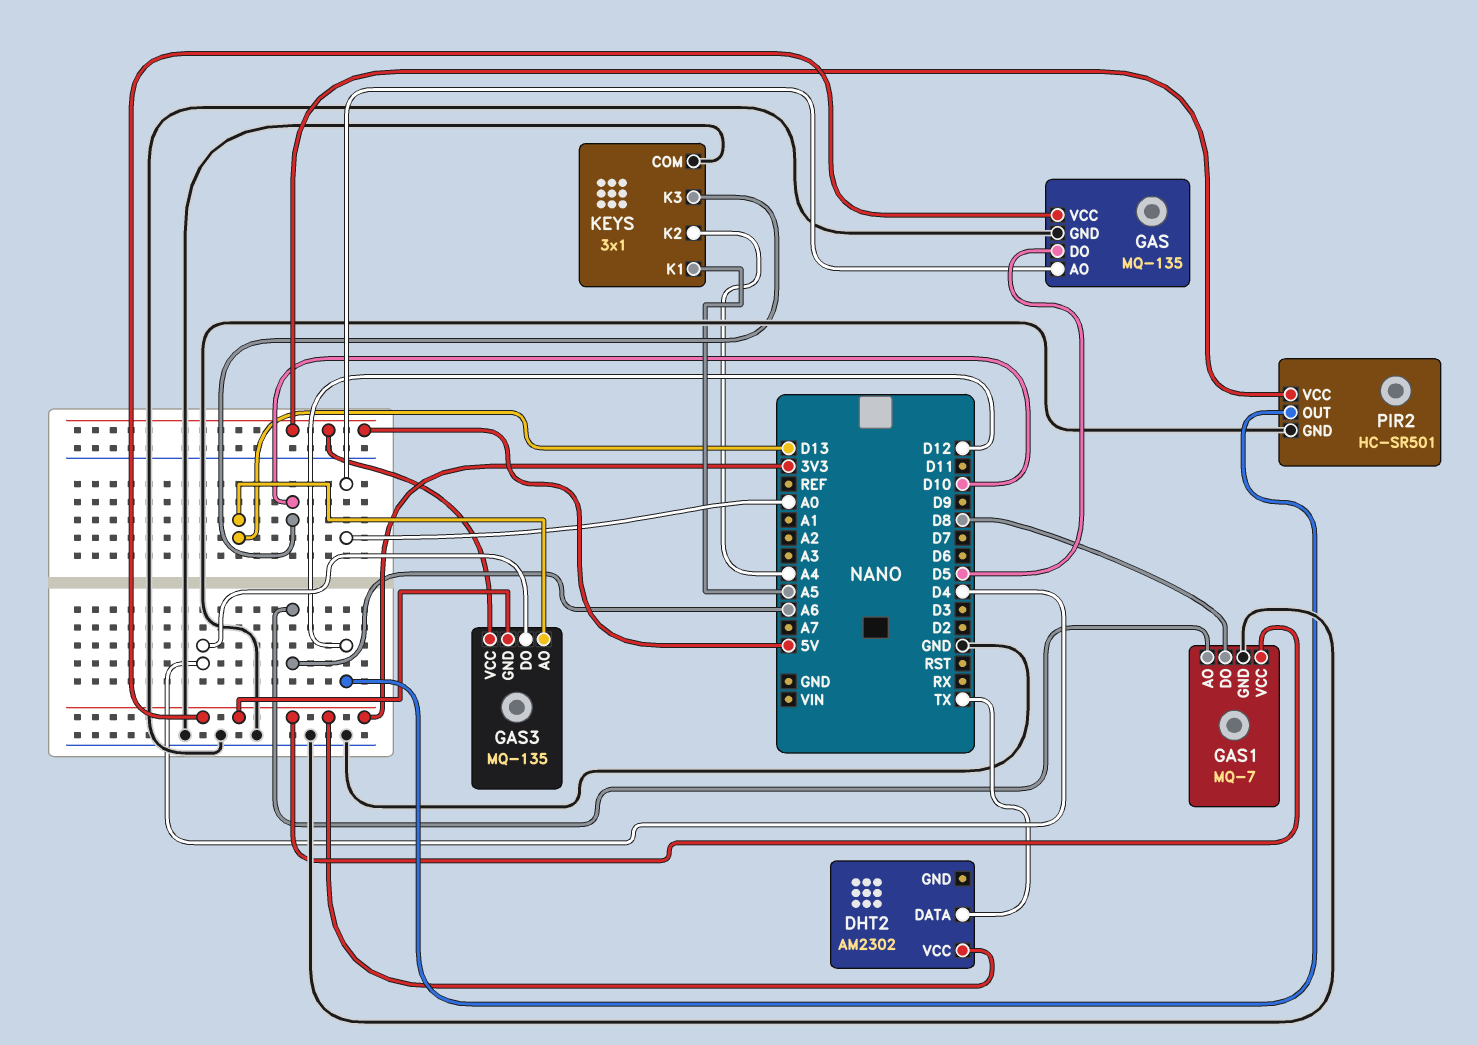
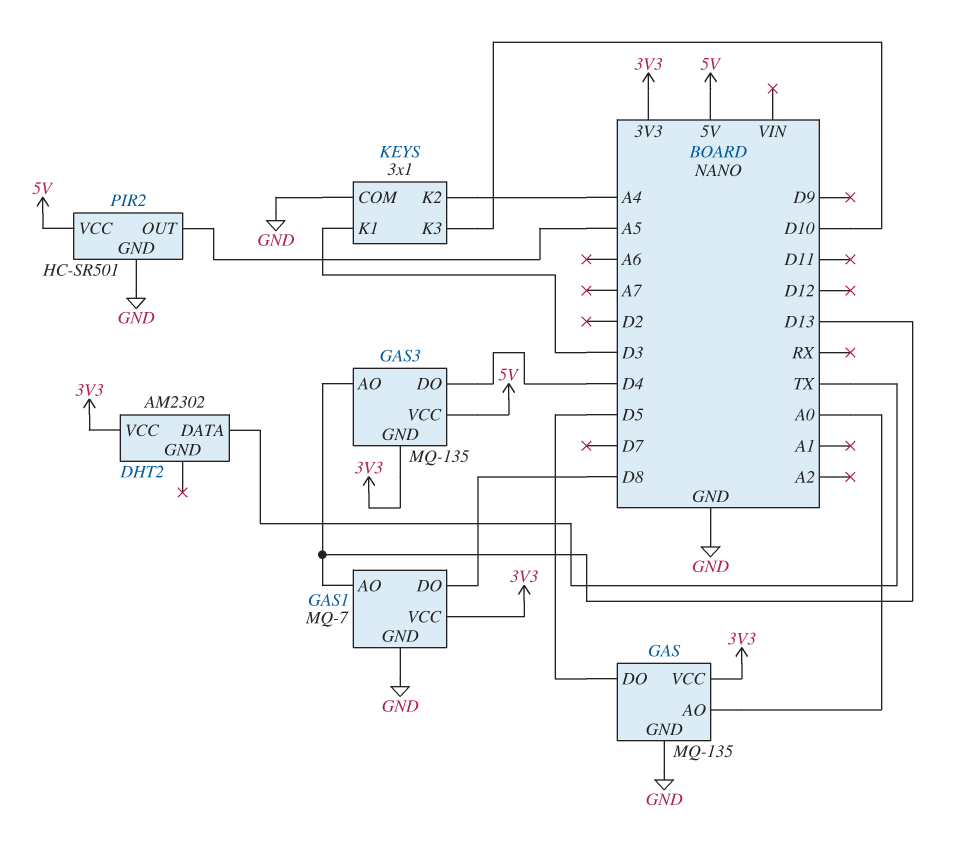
GAS1 pin AO: A6 -> D13
KEYS pin K1: A5 -> D3
PIR2 pin OUT: D12 -> A5

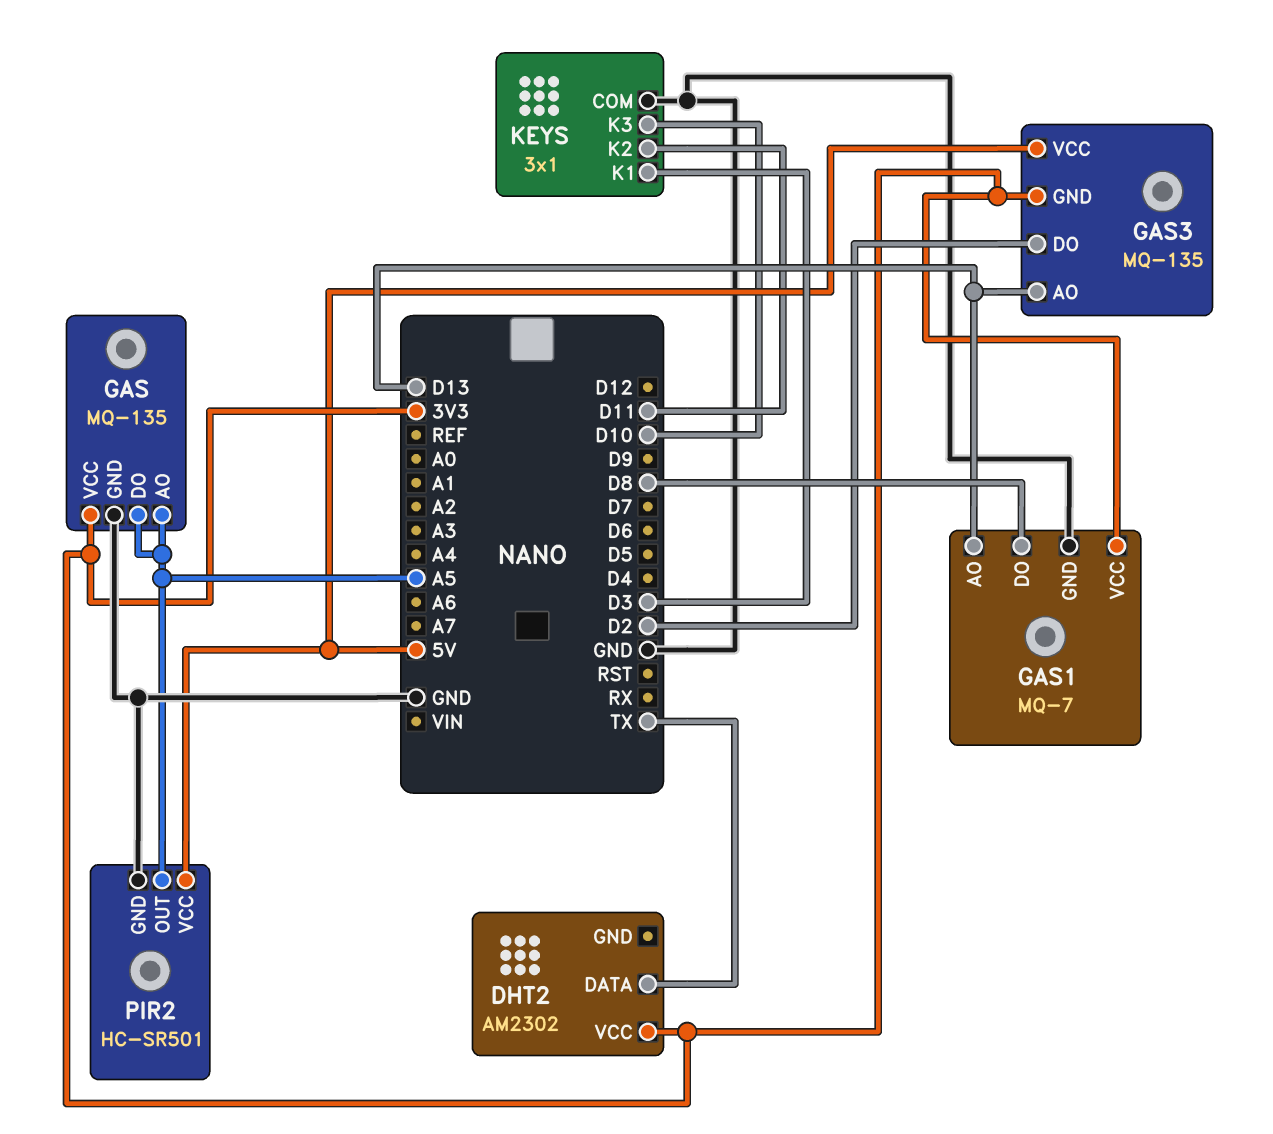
GAS pin AO: A0 -> A5
GAS pin DO: D5 -> A5
GAS3 pin DO: D4 -> D2
KEYS pin K2: A4 -> D11

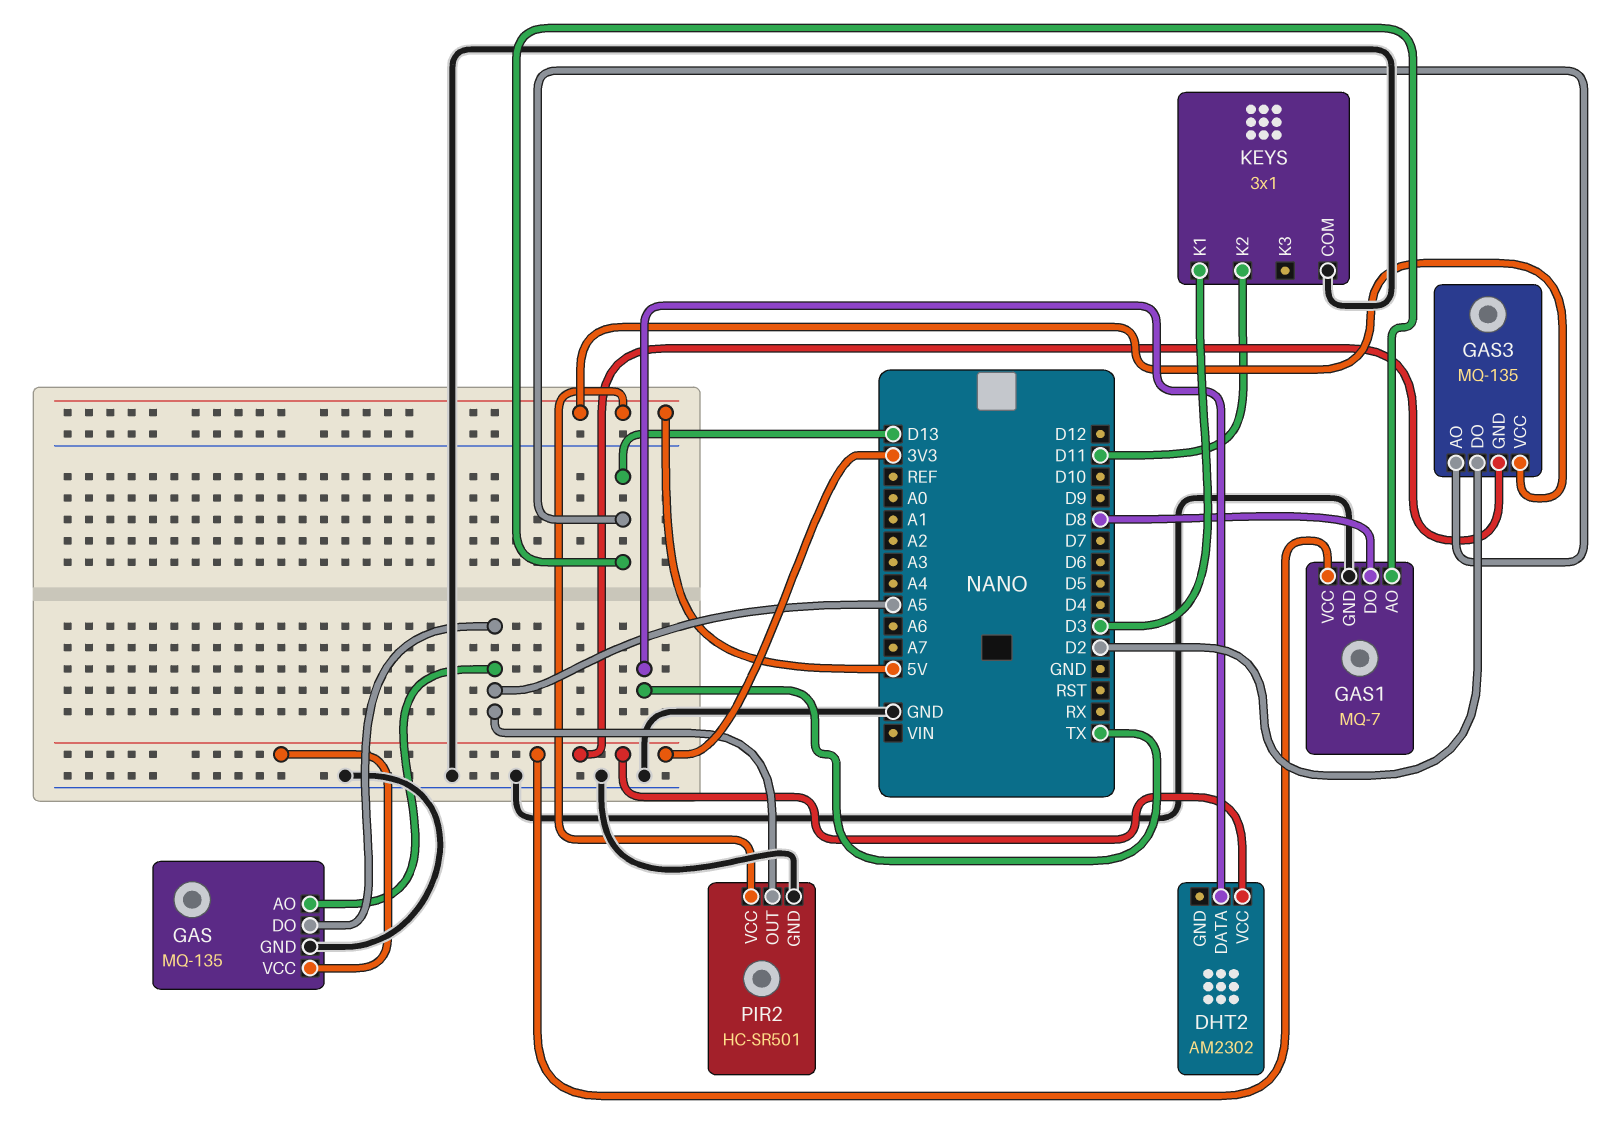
KEYS pin K3: D10 -> none

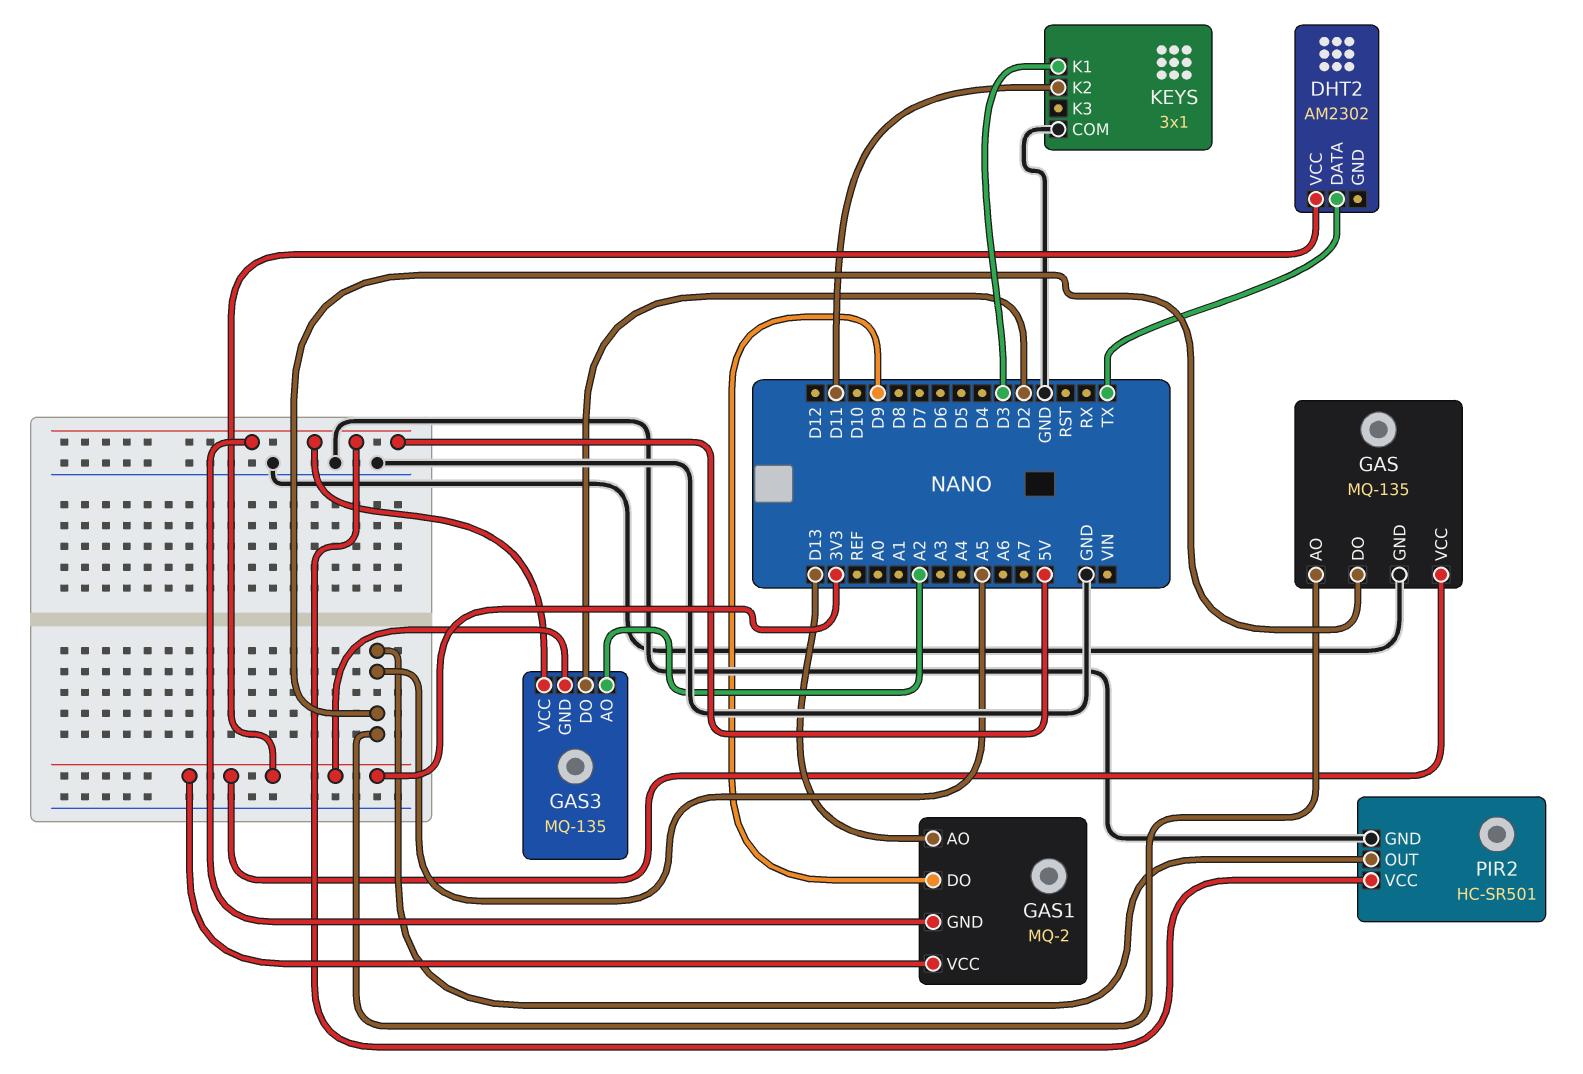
GAS1: MQ-7 -> MQ-2
GAS1 pin DO: D8 -> D9
GAS1 pin GND: GND -> 5V
GAS3 pin AO: D13 -> A2

